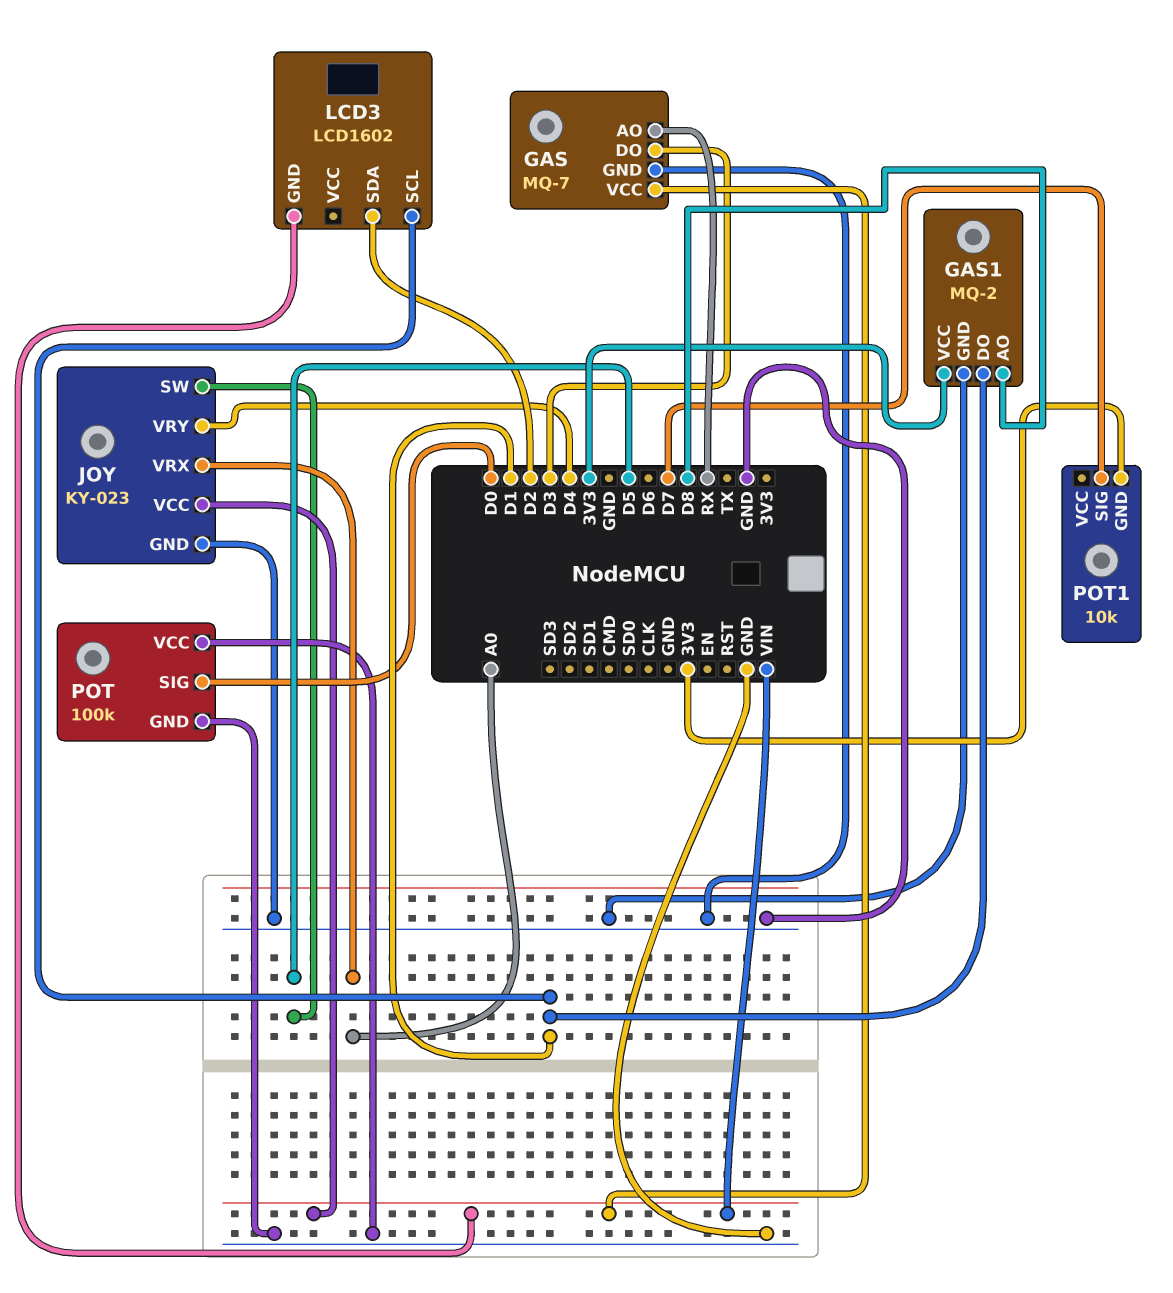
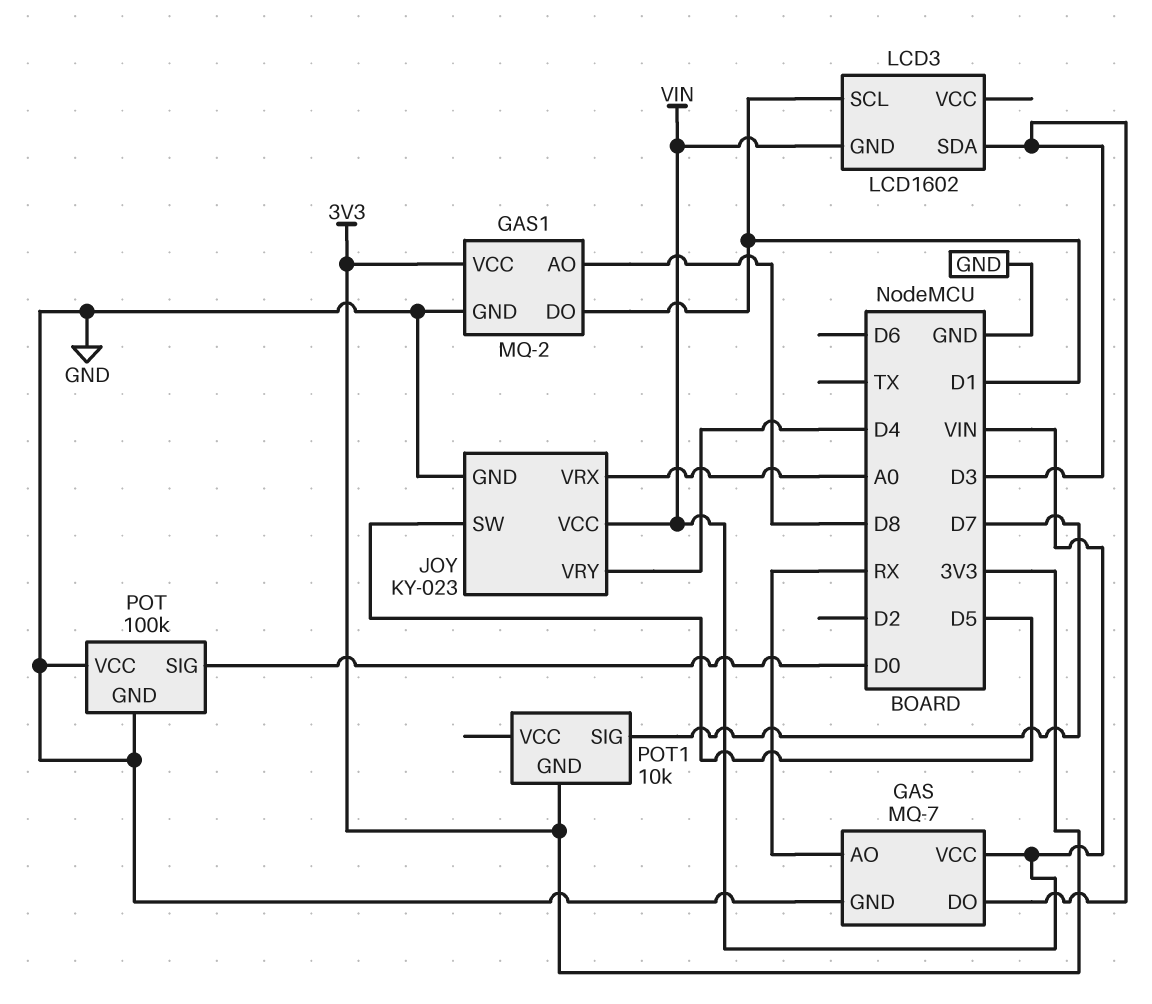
LCD3 pin SDA: D2 -> D3

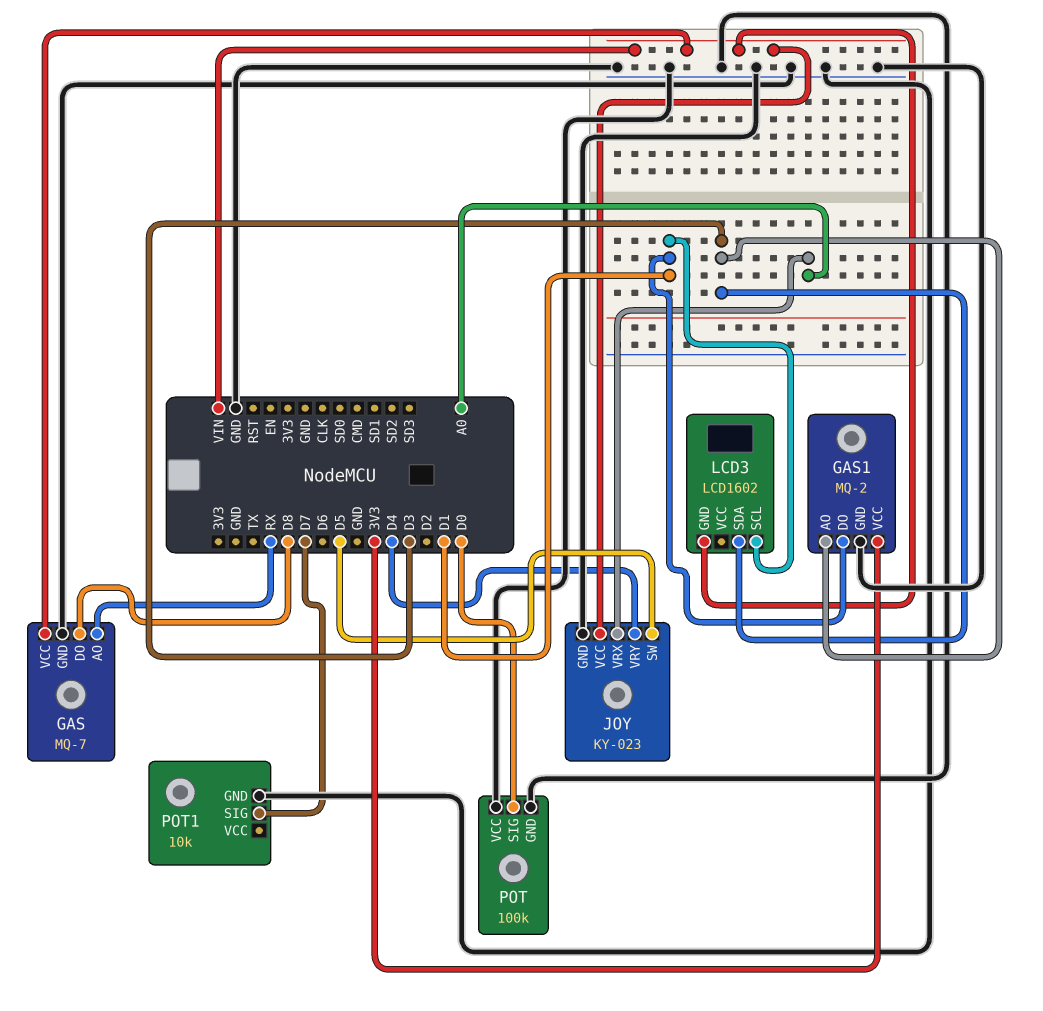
GAS pin DO: D3 -> D8
GAS1 pin AO: D8 -> D3
POT1 pin GND: 3V3 -> GND

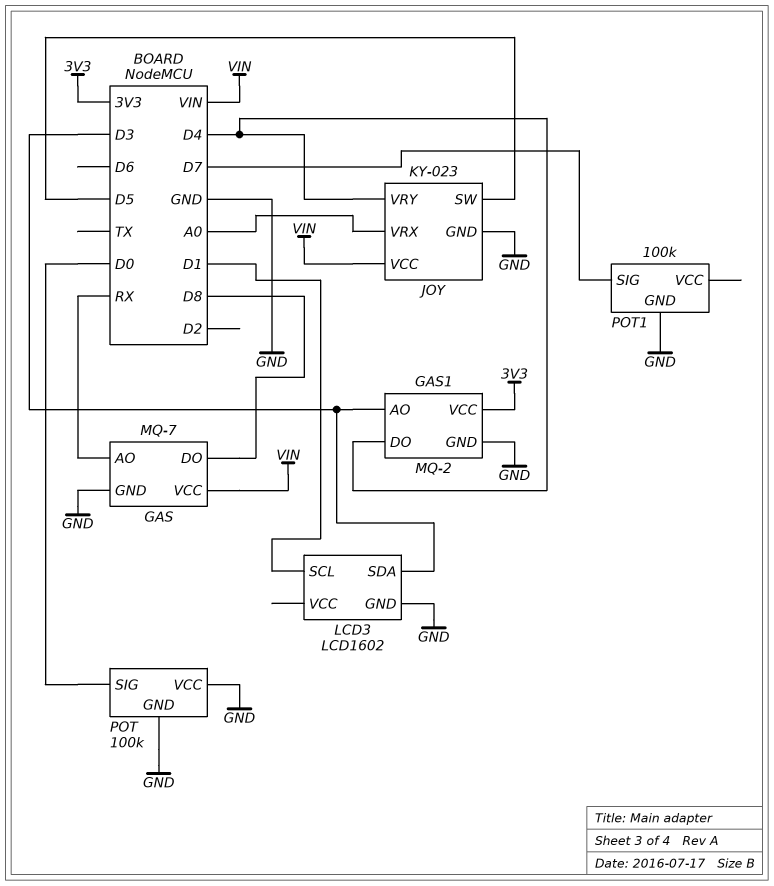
GAS1 pin DO: D1 -> D4
LCD3 pin GND: VIN -> GND
POT1: 10k -> 100k

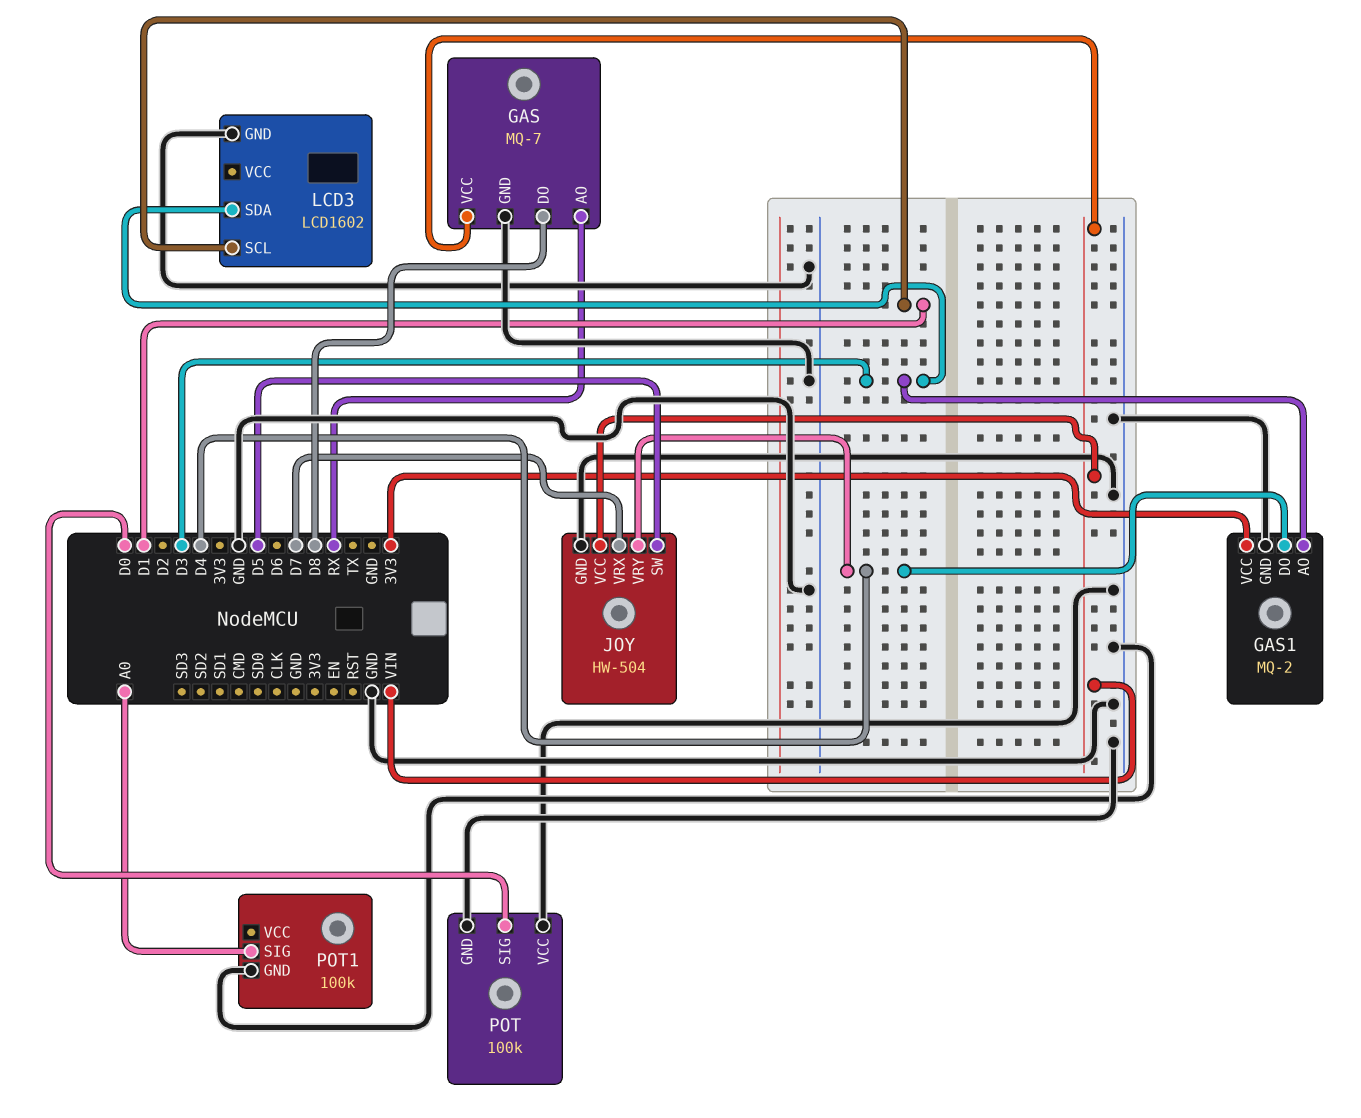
JOY: KY-023 -> HW-504
JOY pin VRX: A0 -> D7
POT1 pin SIG: D7 -> A0

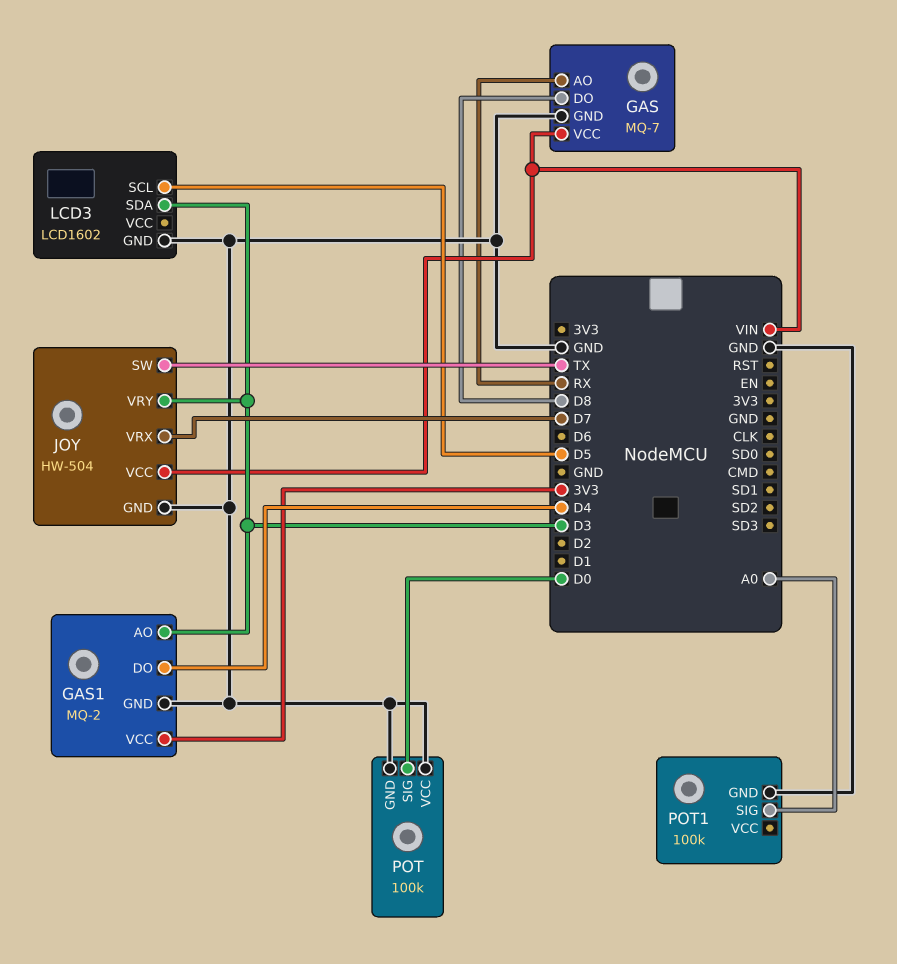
JOY pin SW: D5 -> TX
JOY pin VRY: D4 -> D3
LCD3 pin SCL: D1 -> D5

